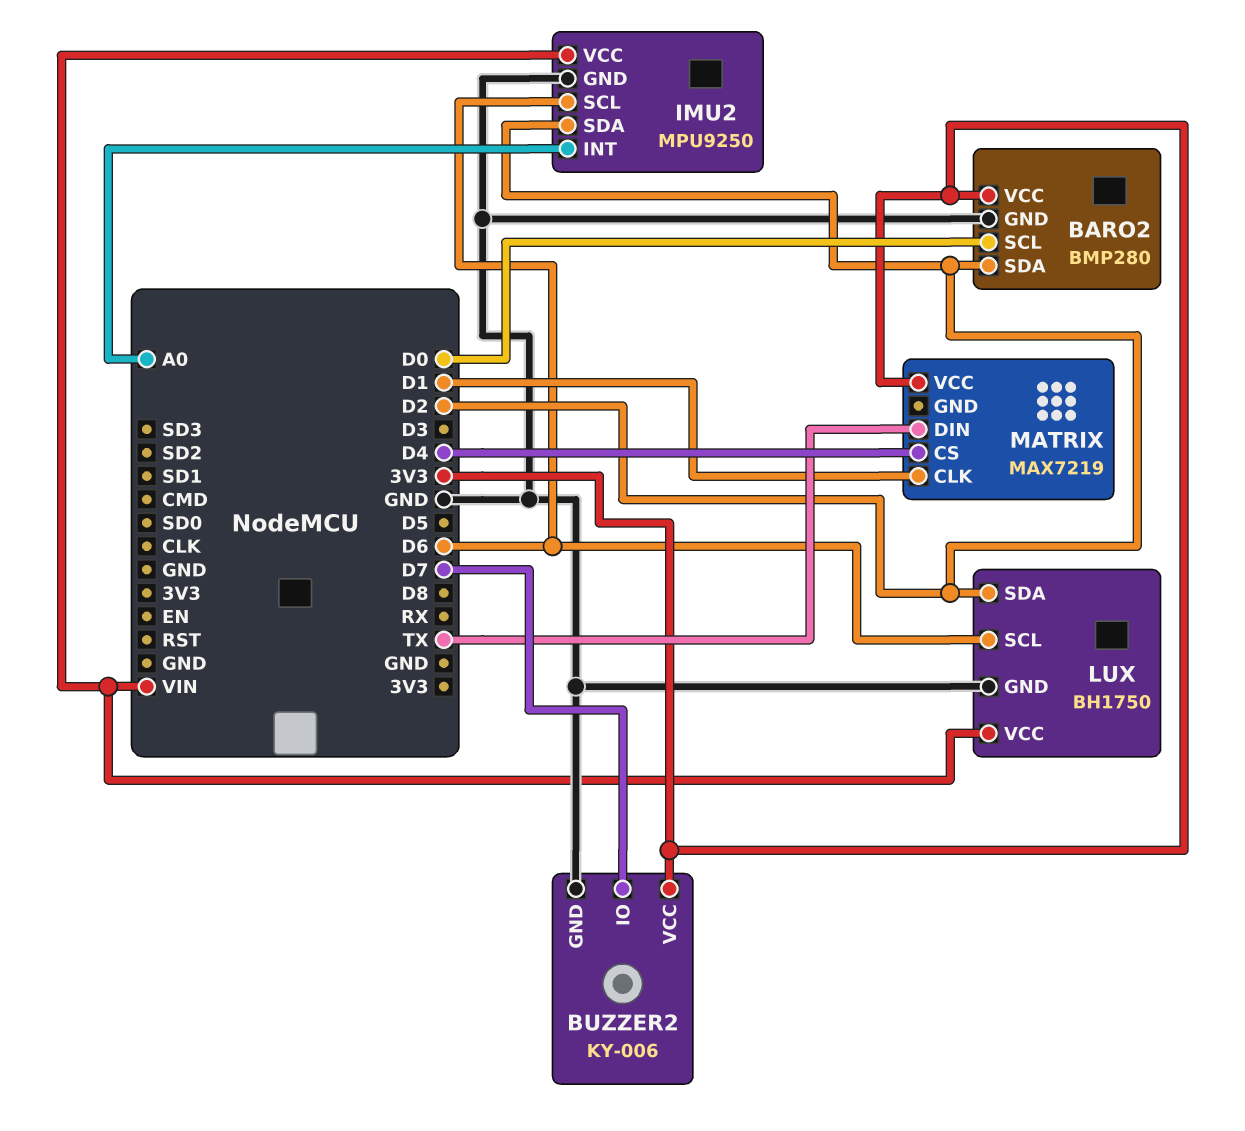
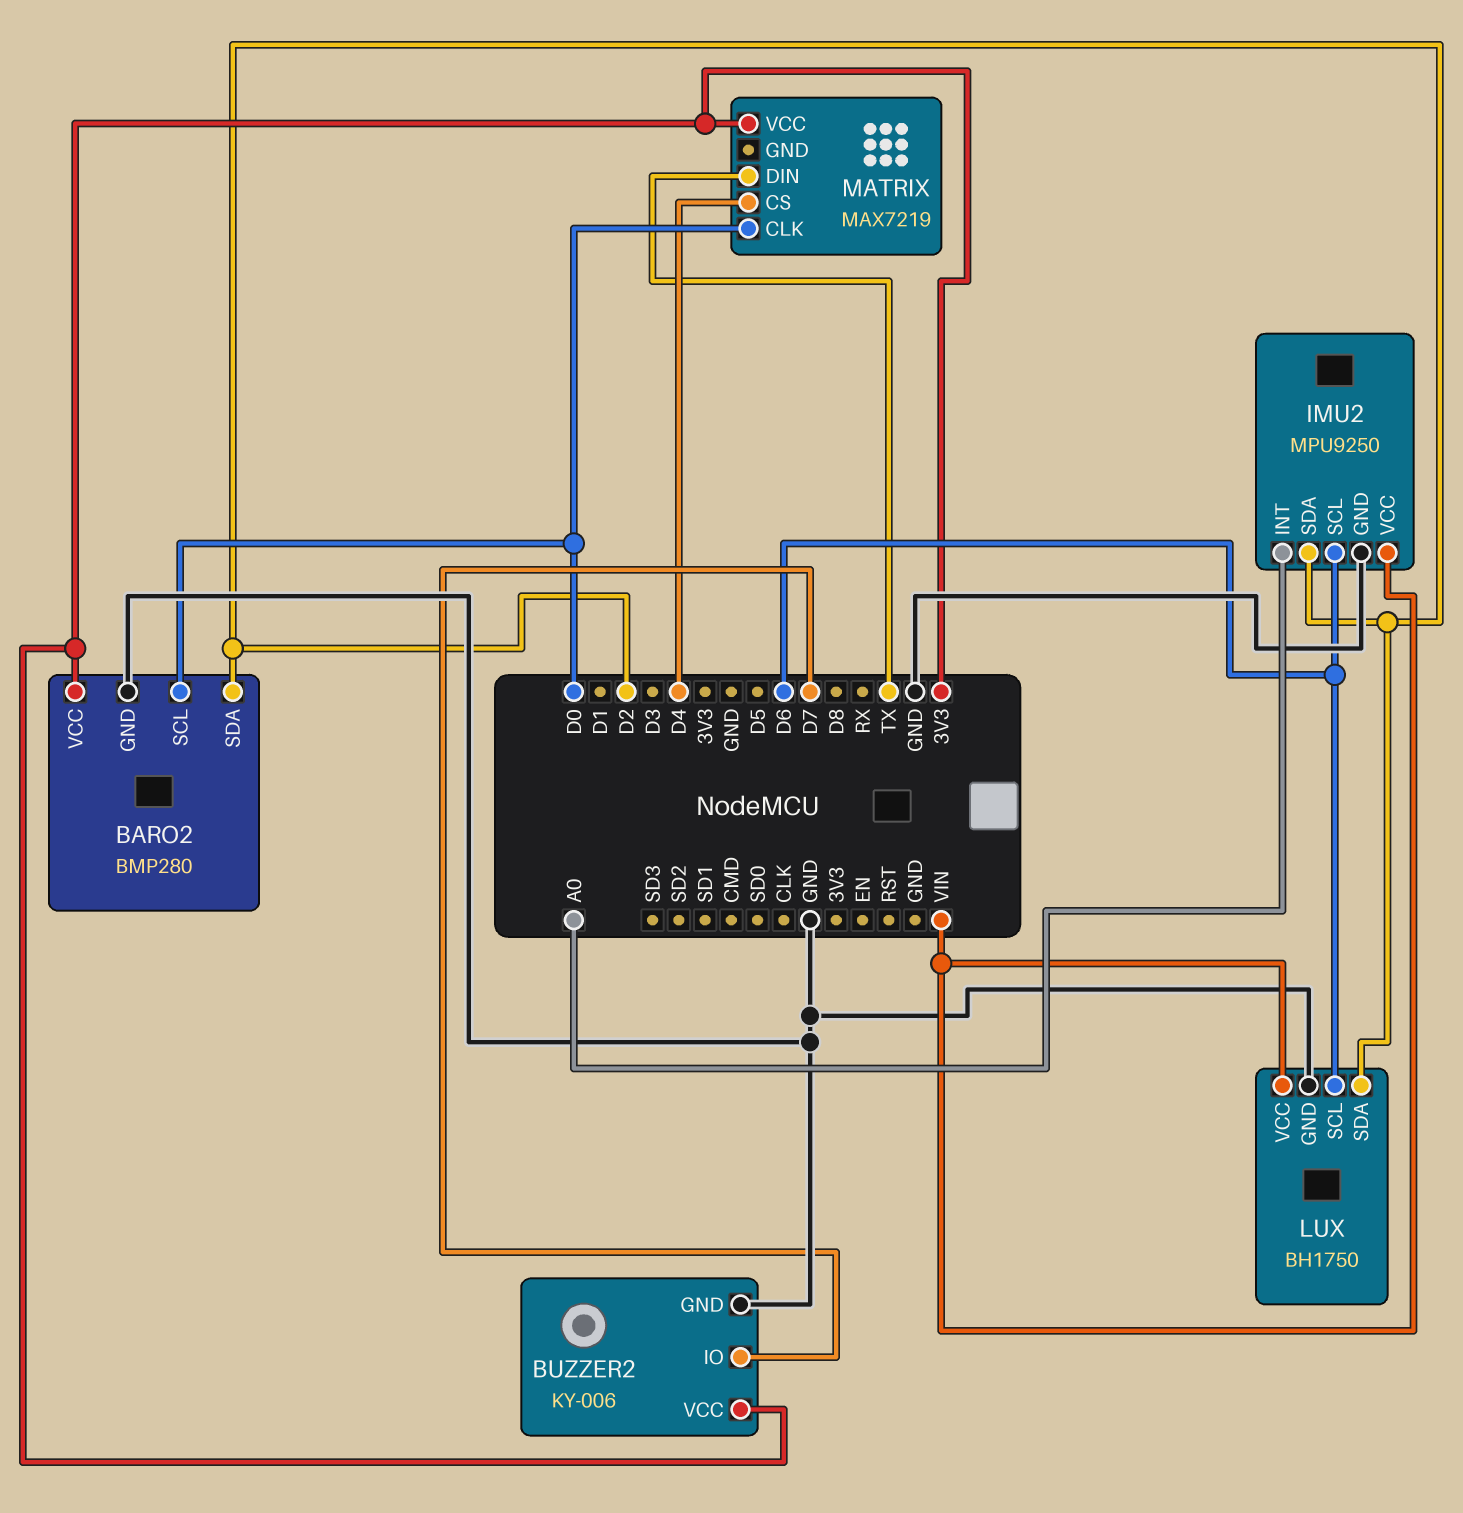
MATRIX pin CLK: D1 -> D0

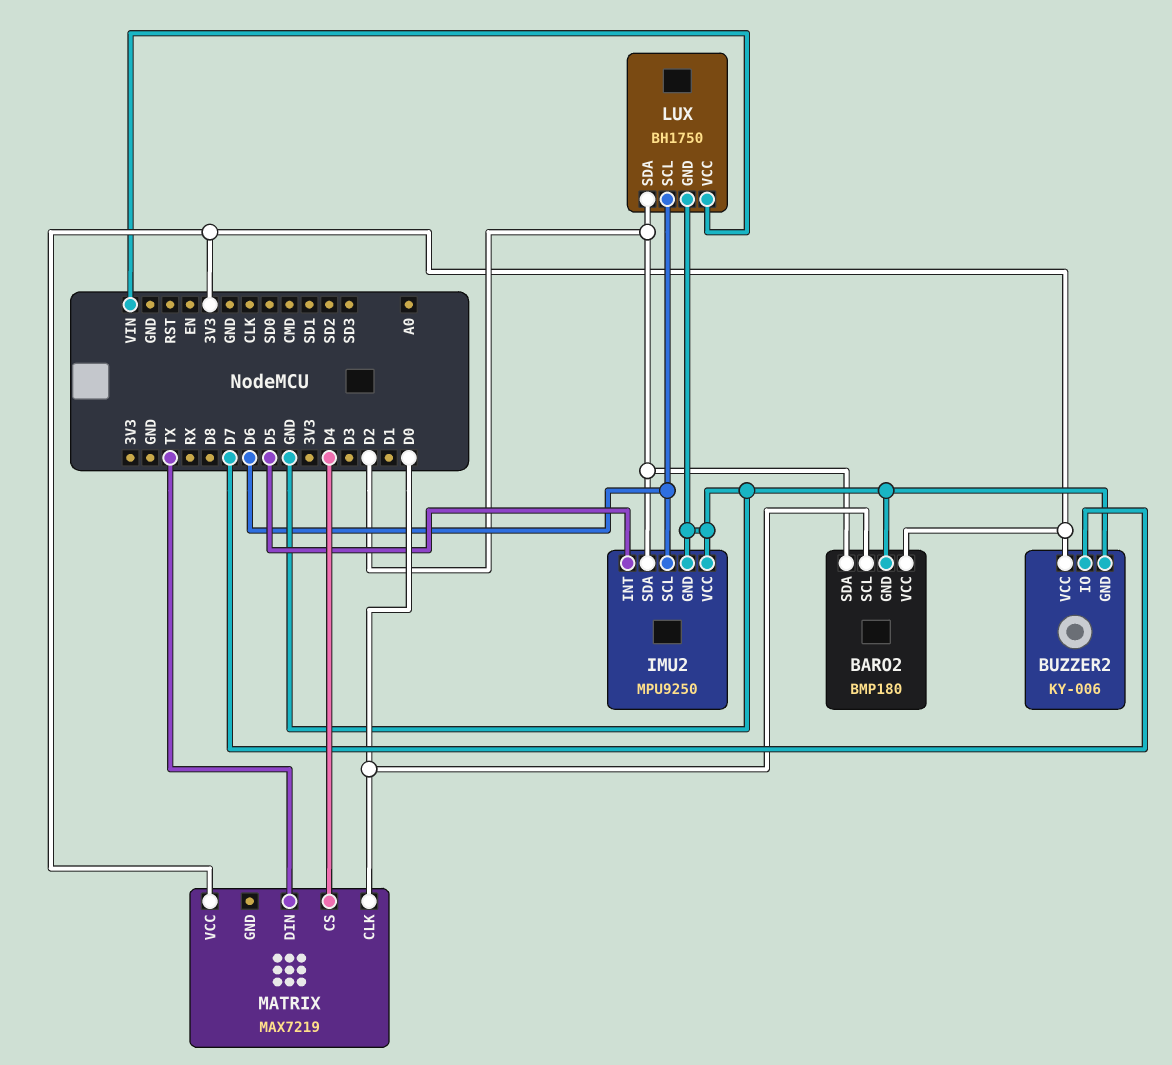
BARO2: BMP280 -> BMP180
IMU2 pin INT: A0 -> D5
IMU2 pin VCC: VIN -> GND

